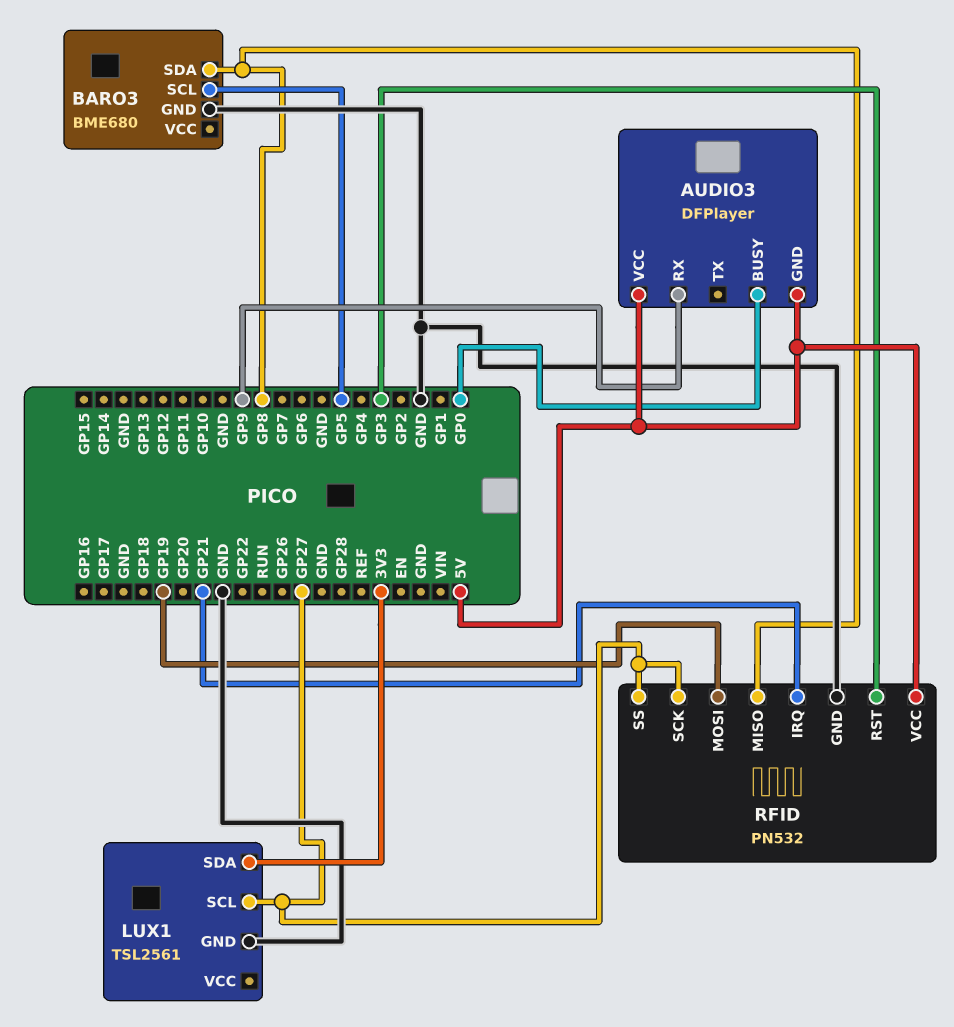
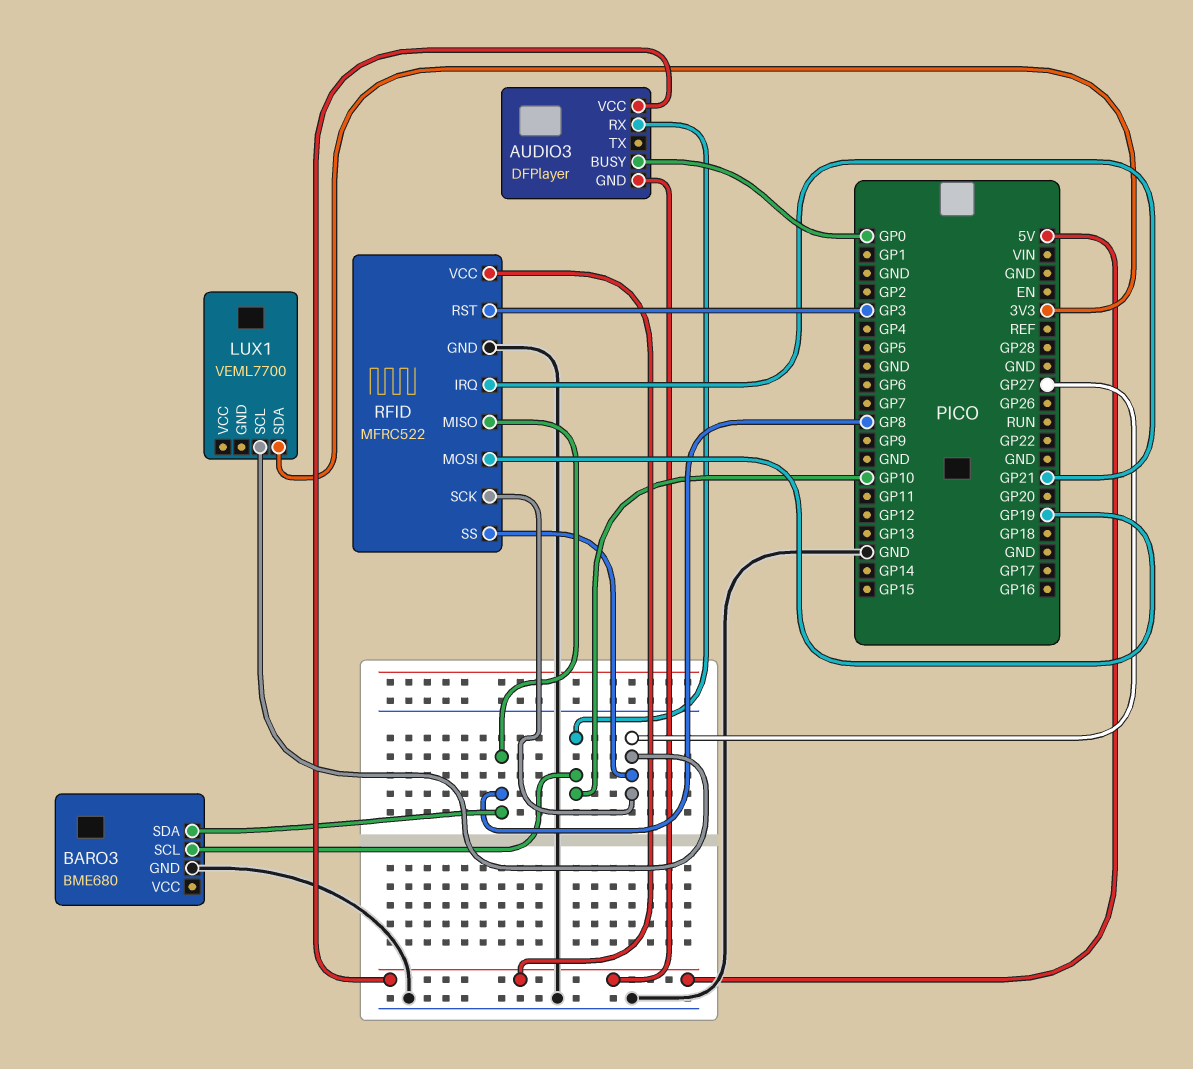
AUDIO3 pin RX: GP9 -> GP10
BARO3 pin SCL: GP5 -> GP10
LUX1: TSL2561 -> VEML7700
LUX1 pin GND: GND -> none
RFID: PN532 -> MFRC522

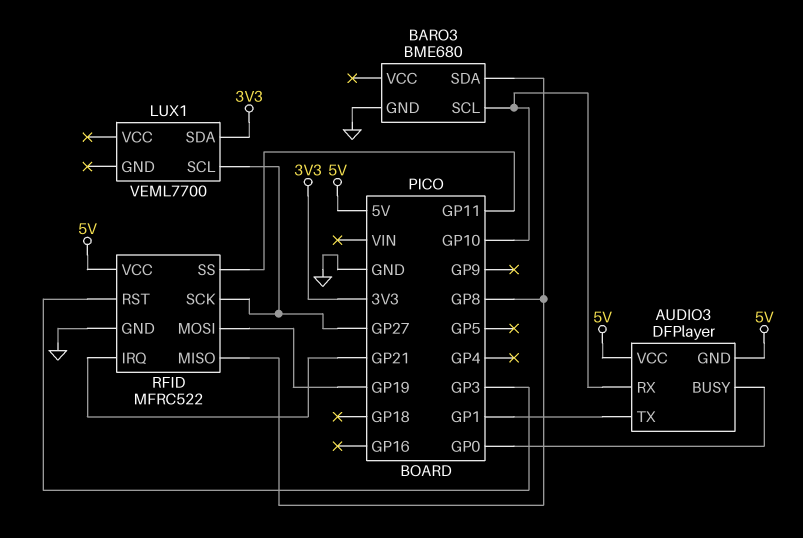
AUDIO3 pin TX: none -> GP1
RFID pin SS: GP27 -> GP11

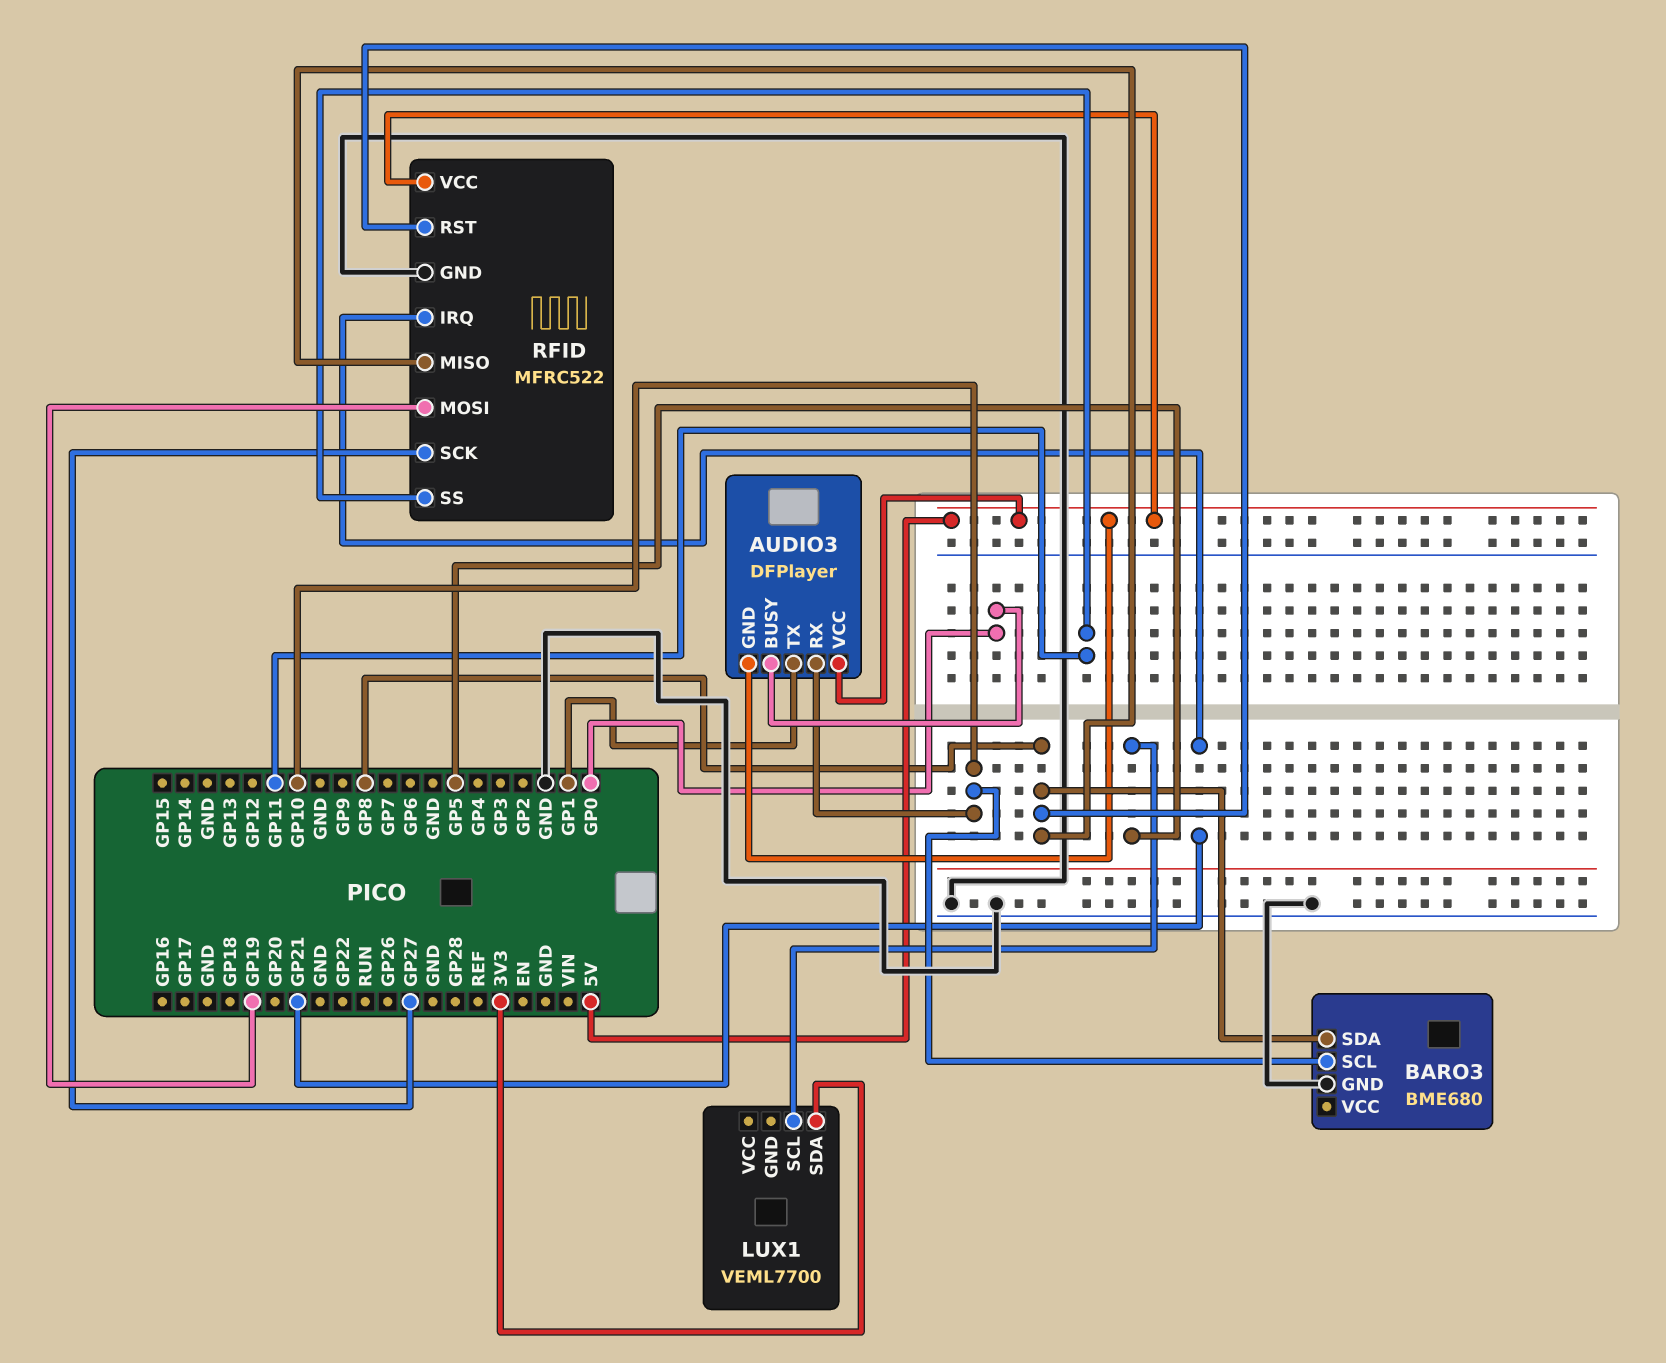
LUX1 pin SCL: GP27 -> GP5
RFID pin RST: GP3 -> GP8

